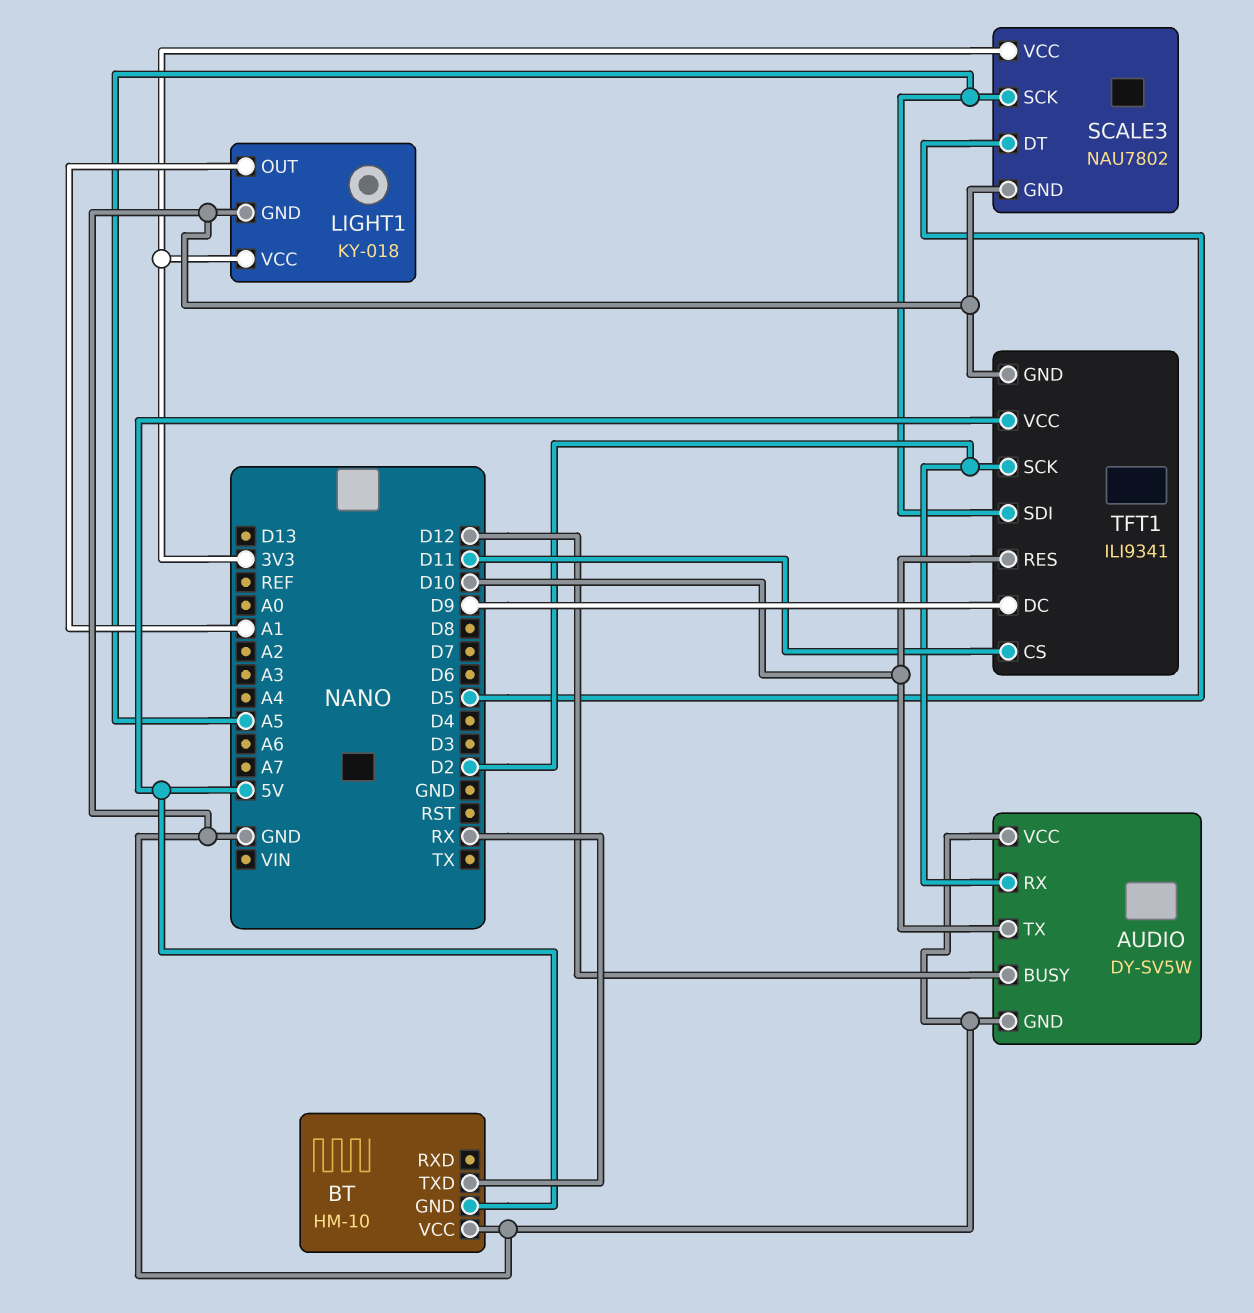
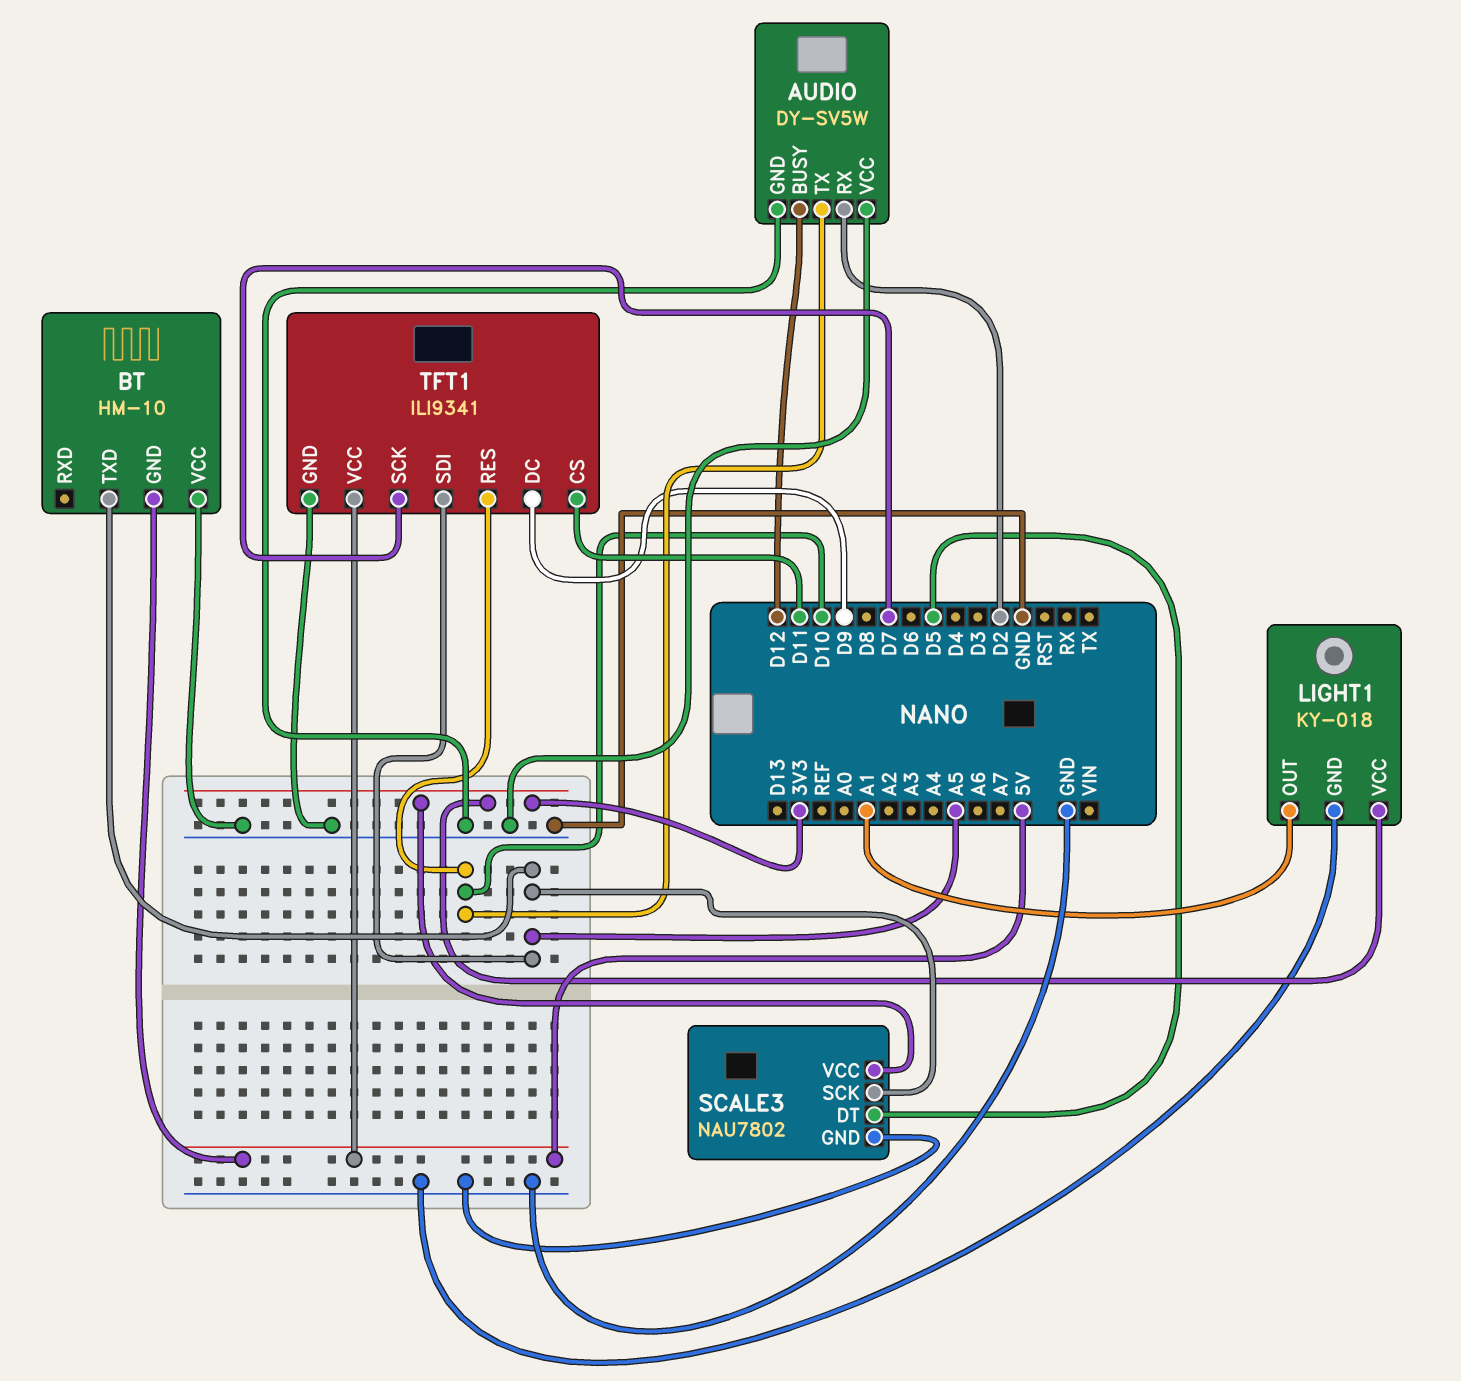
BT pin TXD: RX -> A5
TFT1 pin SCK: D2 -> D7

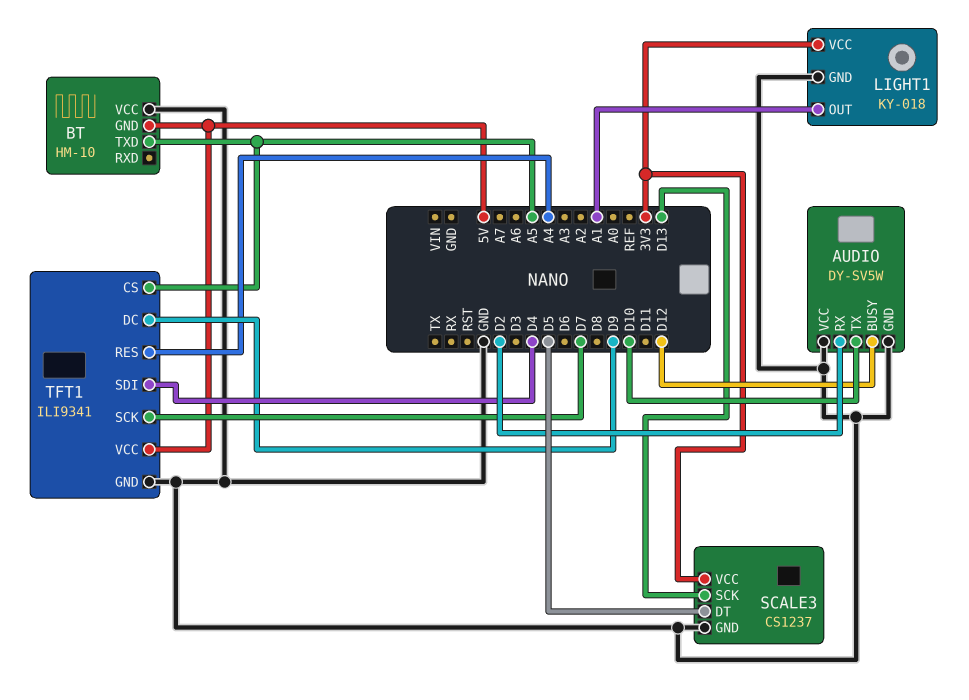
SCALE3: NAU7802 -> CS1237
SCALE3 pin SCK: A5 -> D13
TFT1 pin CS: D11 -> A5
TFT1 pin RES: D10 -> A4
TFT1 pin SDI: A5 -> D4

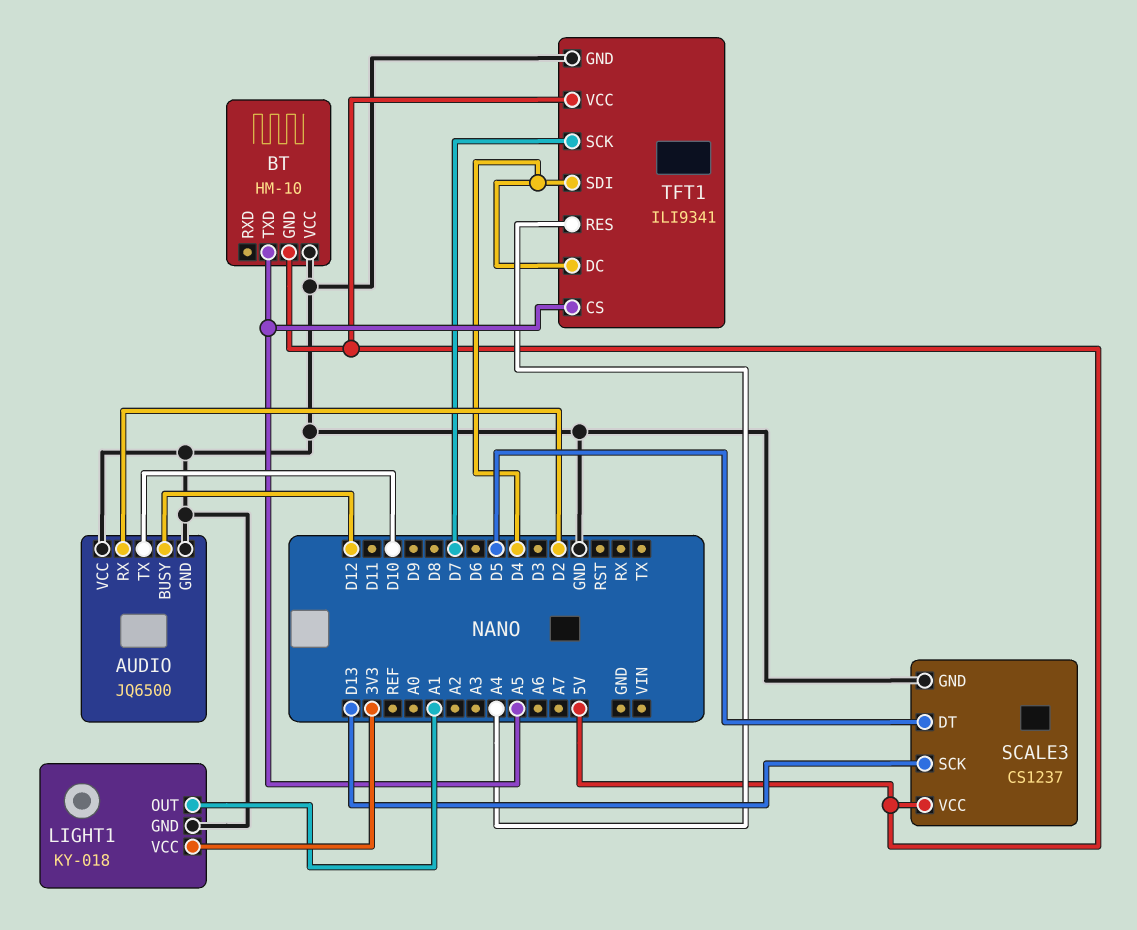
AUDIO: DY-SV5W -> JQ6500
SCALE3 pin VCC: 3V3 -> 5V
TFT1 pin DC: D9 -> D4

